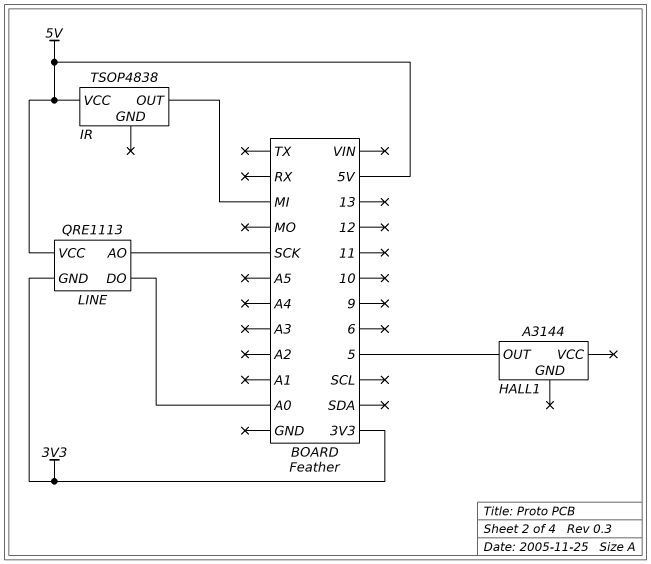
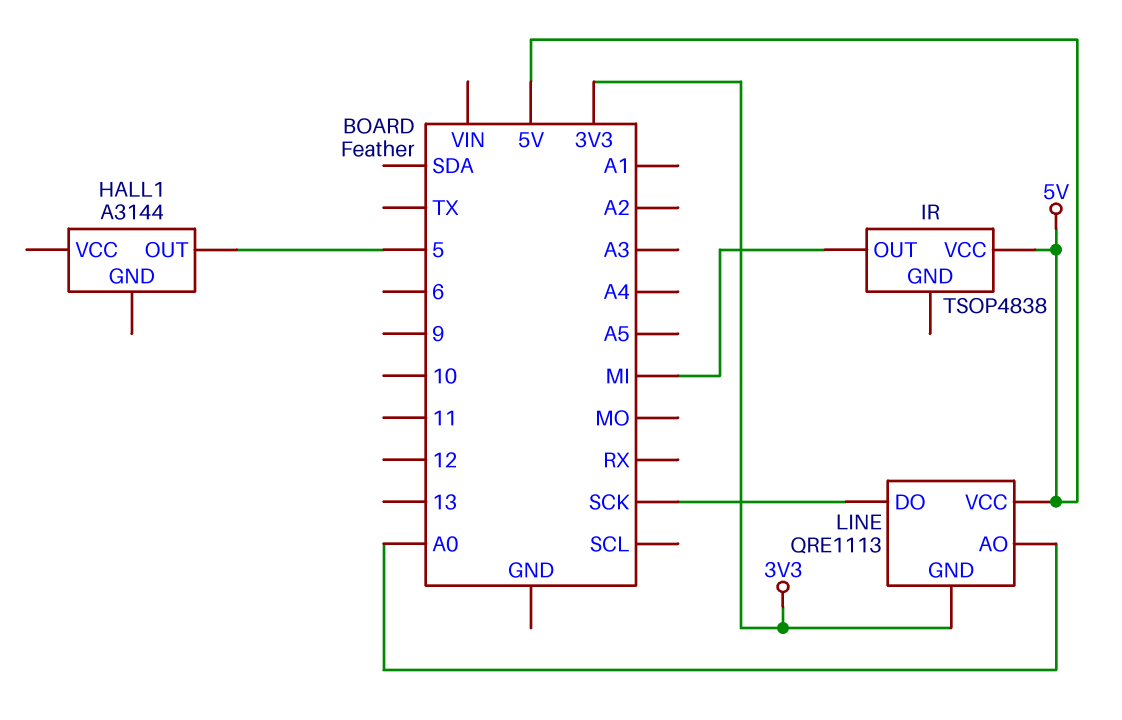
LINE pin AO: SCK -> A0
LINE pin DO: A0 -> SCK

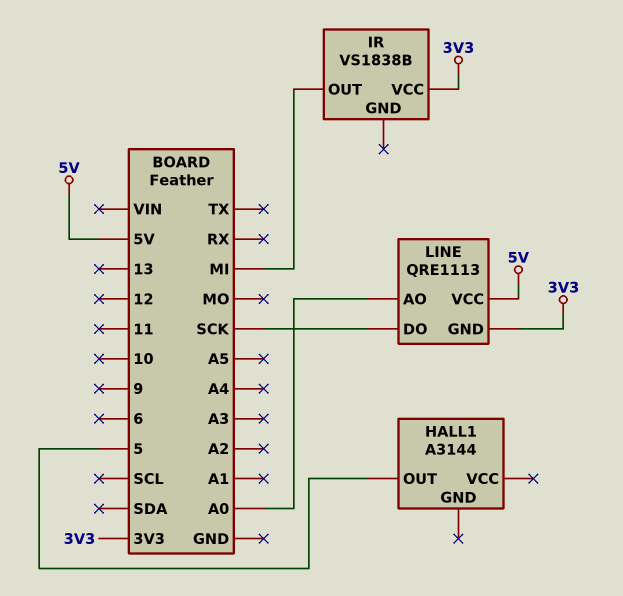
IR: TSOP4838 -> VS1838B
IR pin VCC: 5V -> 3V3

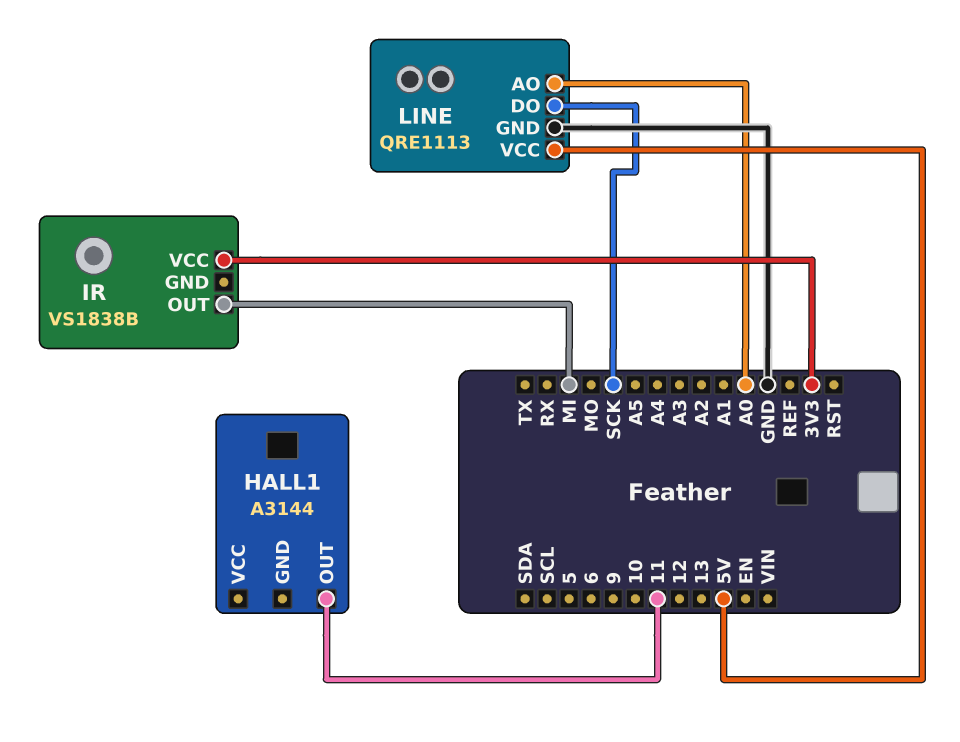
HALL1 pin OUT: 5 -> 11
LINE pin GND: 3V3 -> GND

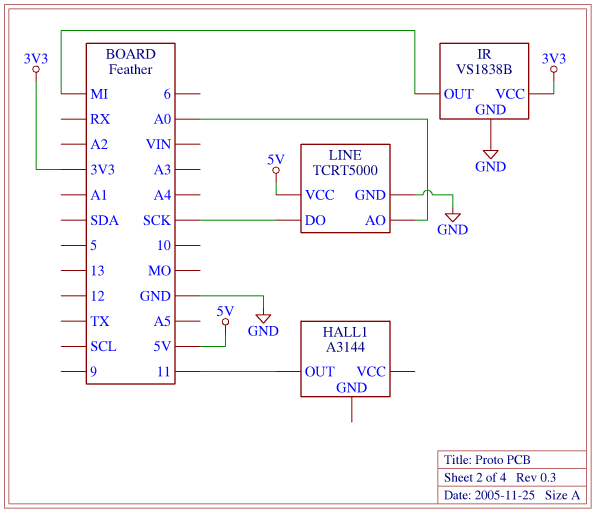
IR pin GND: none -> GND
LINE: QRE1113 -> TCRT5000

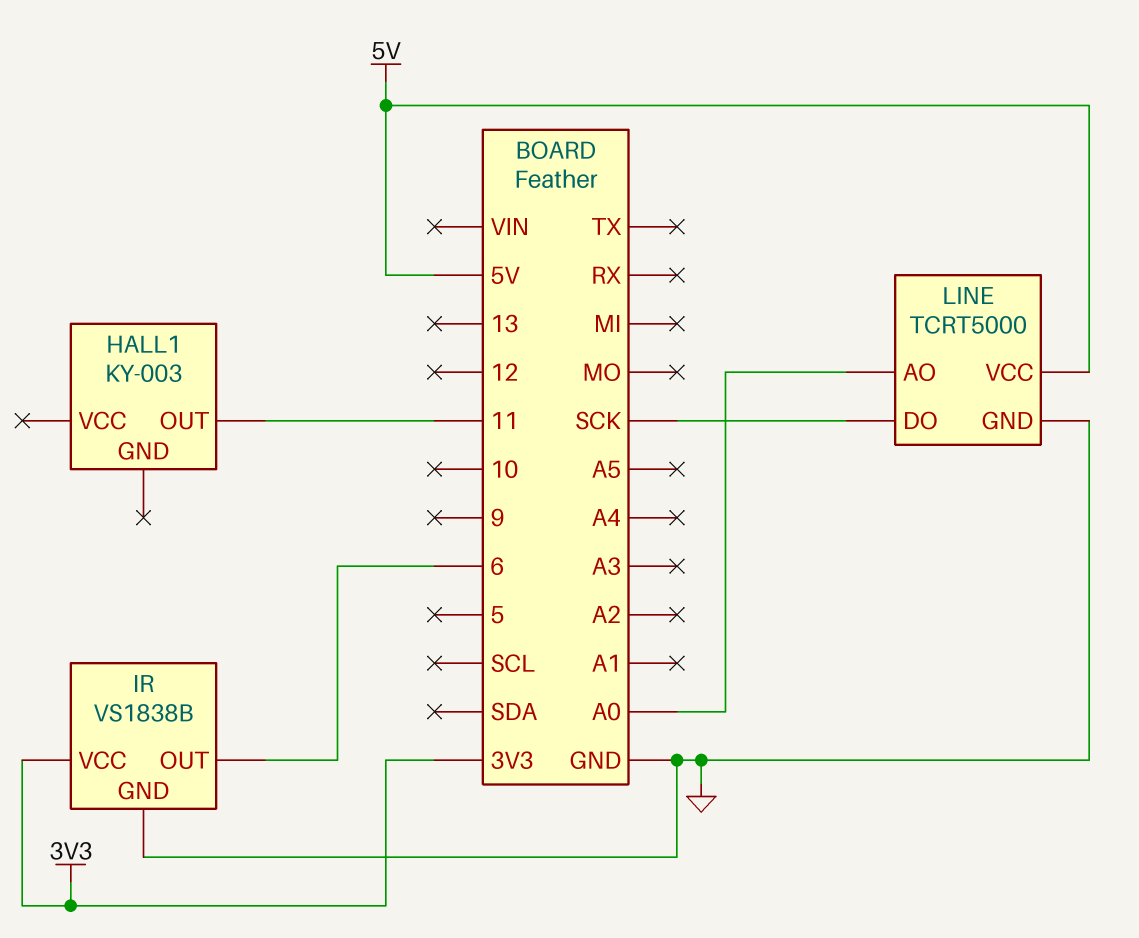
HALL1: A3144 -> KY-003
IR pin OUT: MI -> 6

